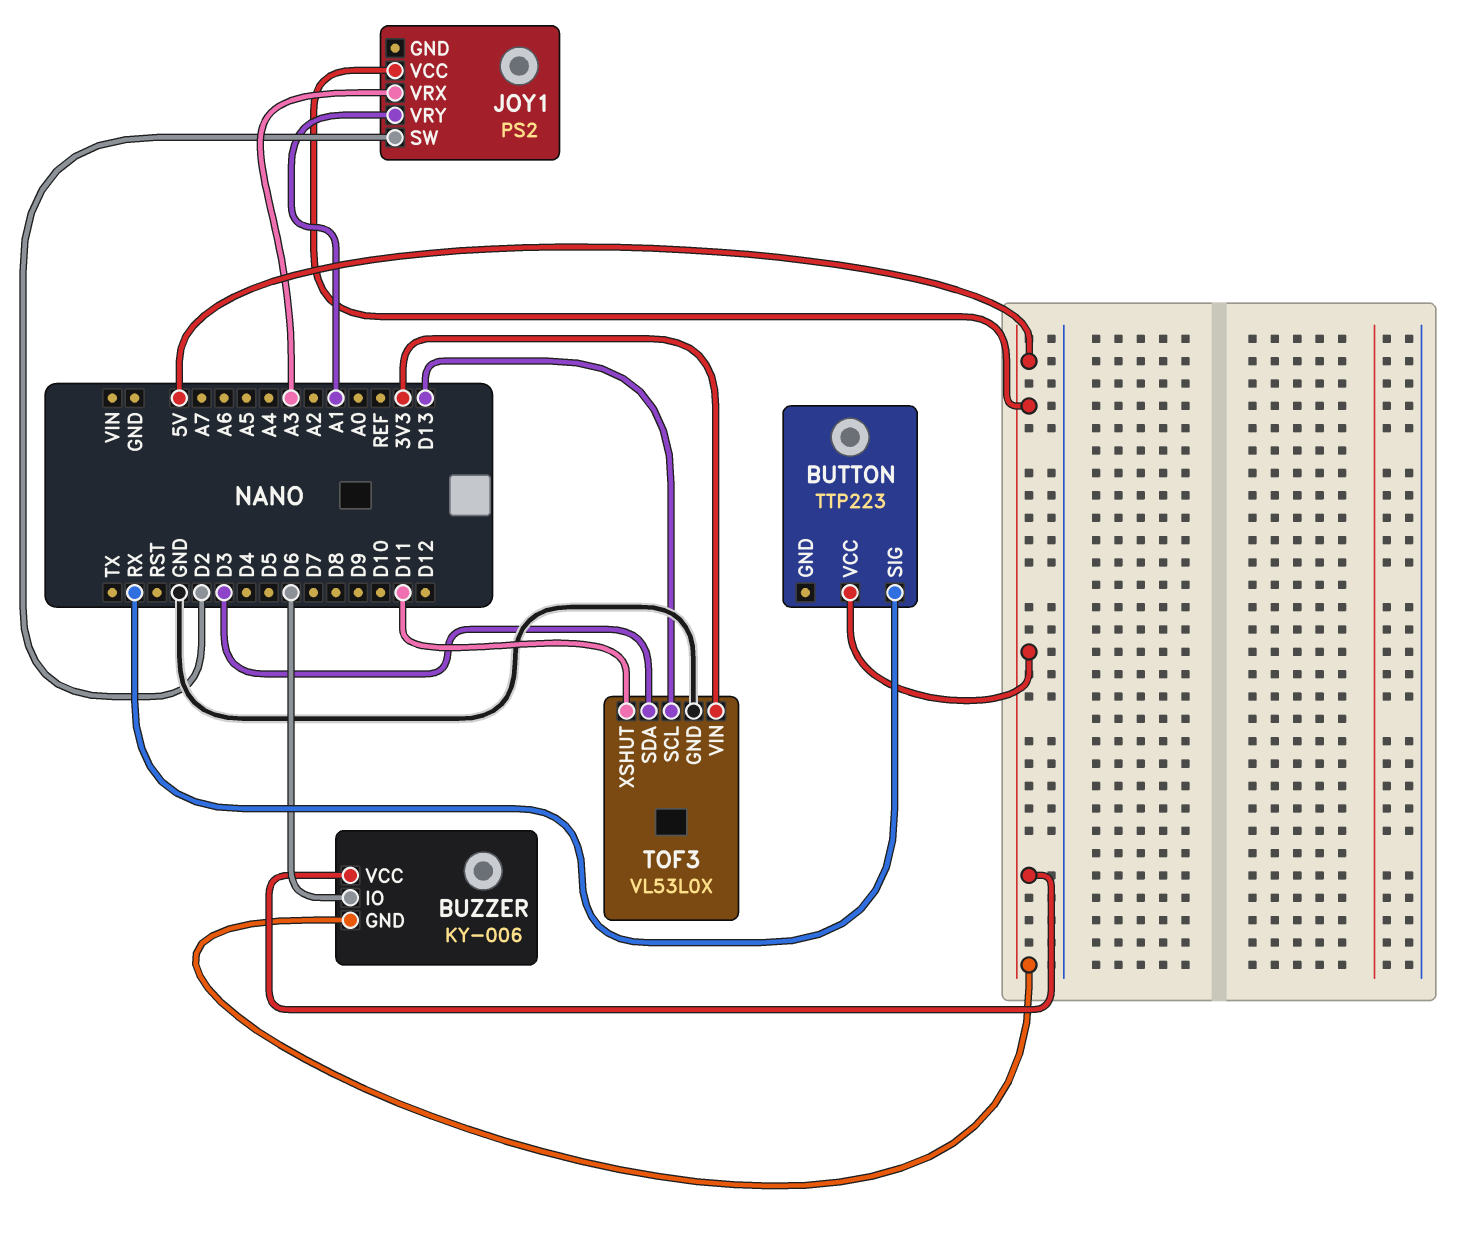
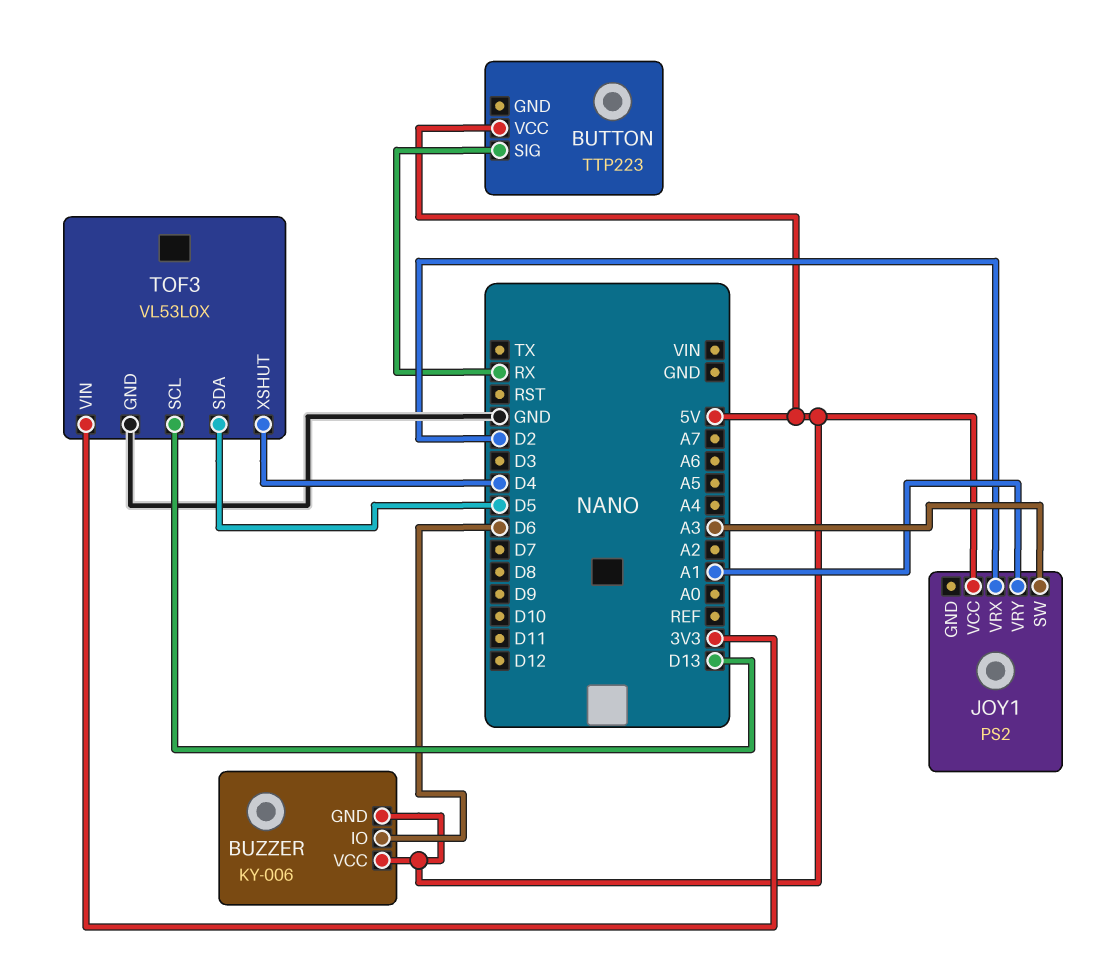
JOY1 pin SW: D2 -> A3
JOY1 pin VRX: A3 -> D2
TOF3 pin SDA: D3 -> D5
TOF3 pin XSHUT: D11 -> D4

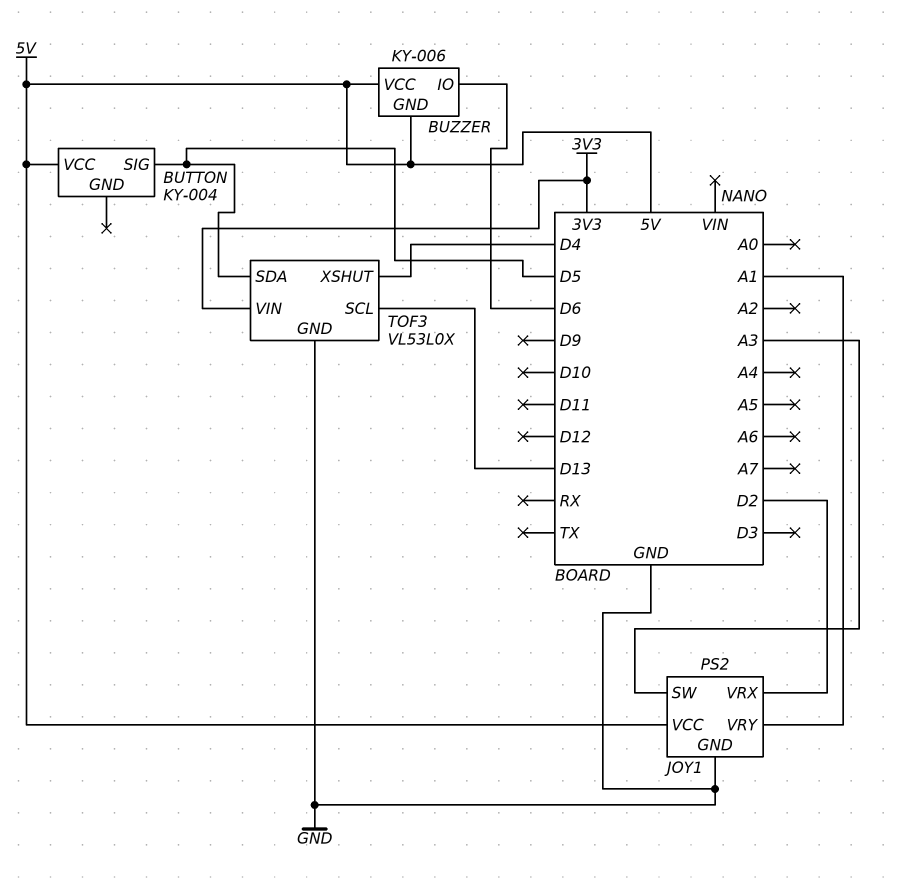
BUTTON: TTP223 -> KY-004
BUTTON pin SIG: RX -> D5
JOY1 pin GND: none -> GND

